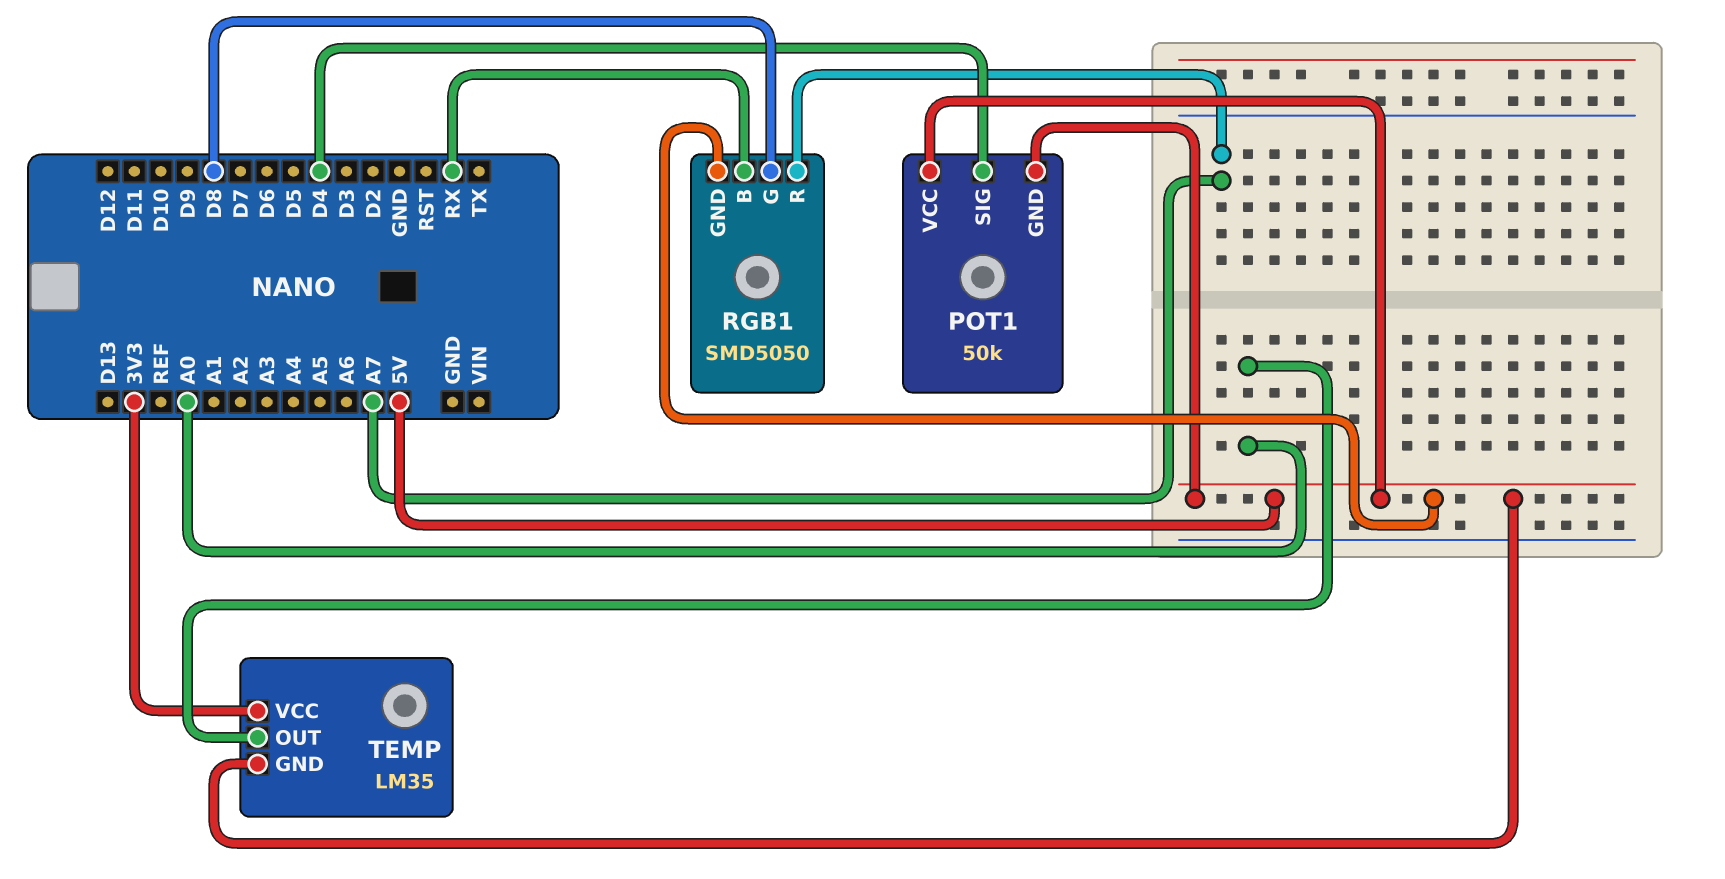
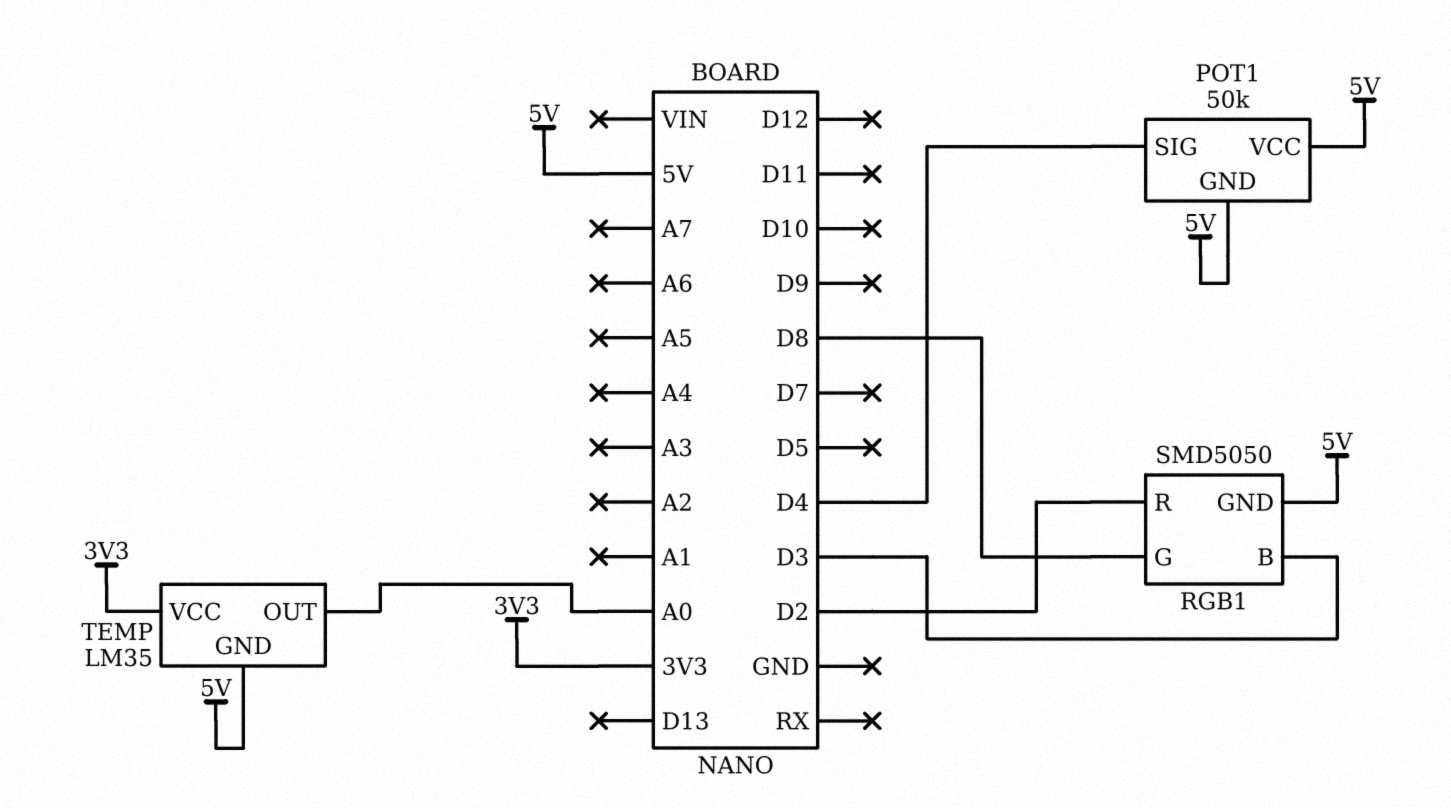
RGB1 pin B: RX -> D3
RGB1 pin R: A7 -> D2

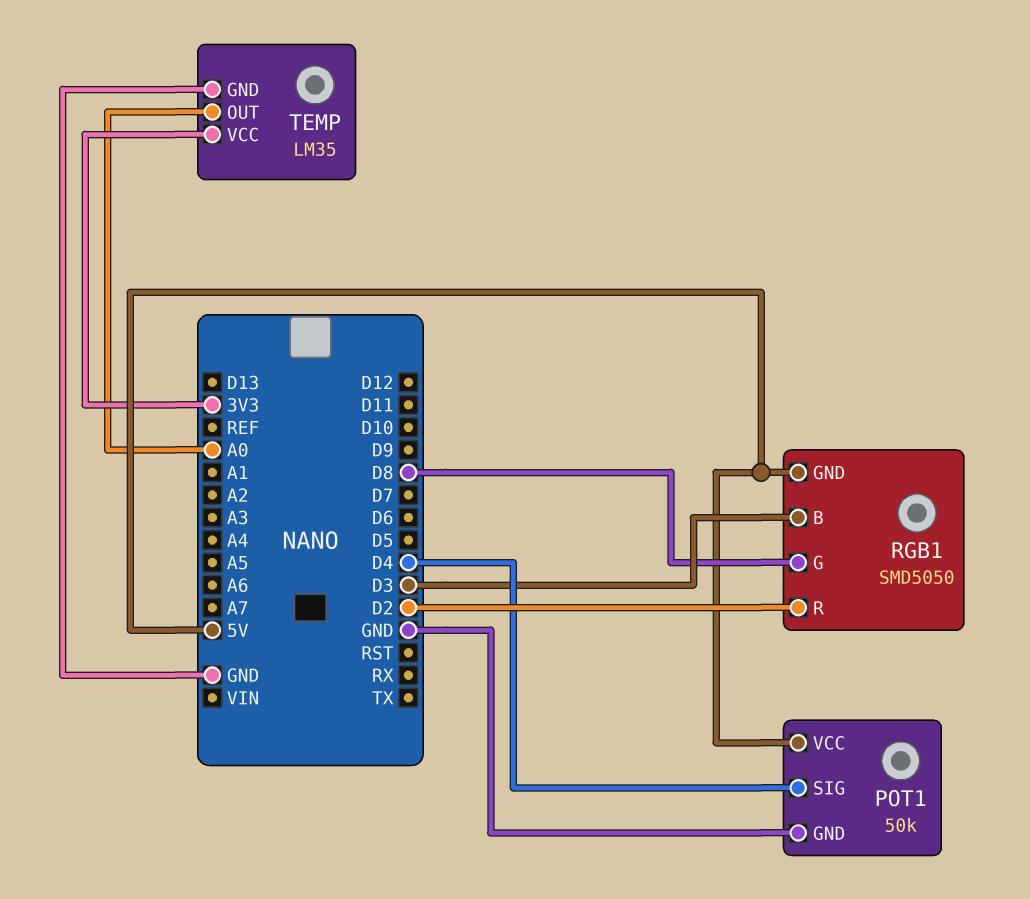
POT1 pin GND: 5V -> GND
TEMP pin GND: 5V -> GND

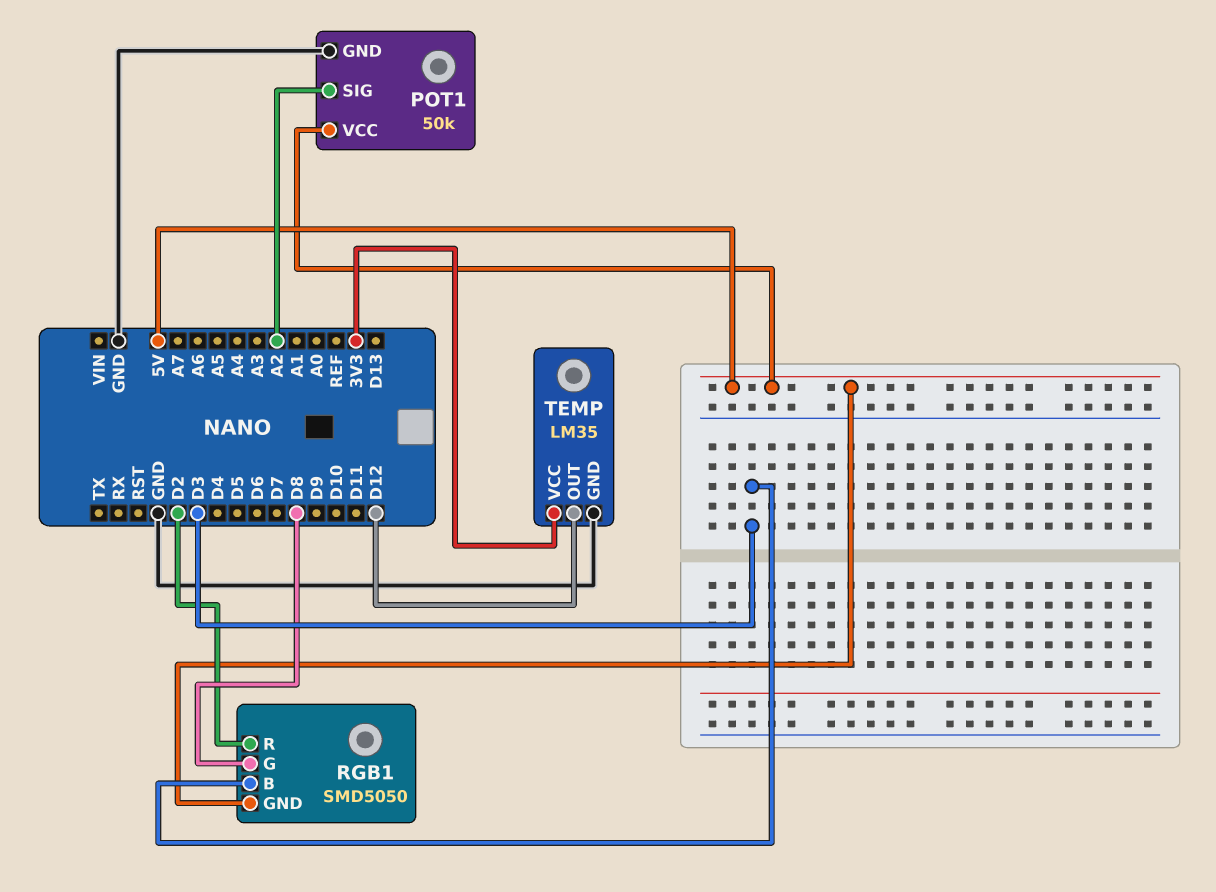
POT1 pin SIG: D4 -> A2
TEMP pin OUT: A0 -> D12

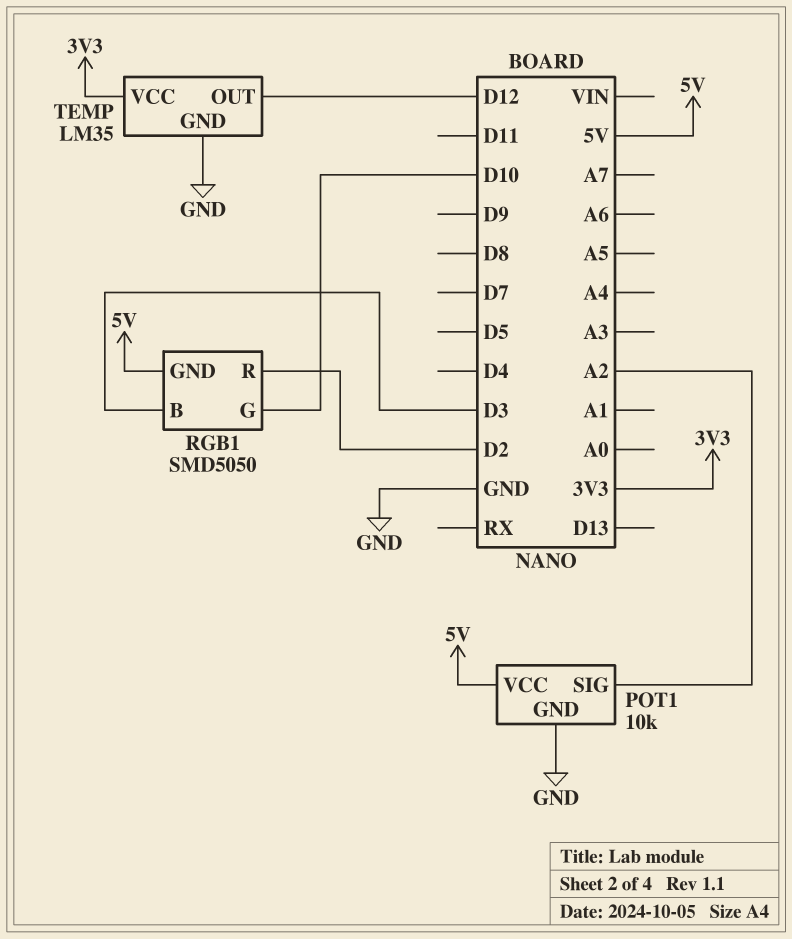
POT1: 50k -> 10k
RGB1 pin G: D8 -> D10

